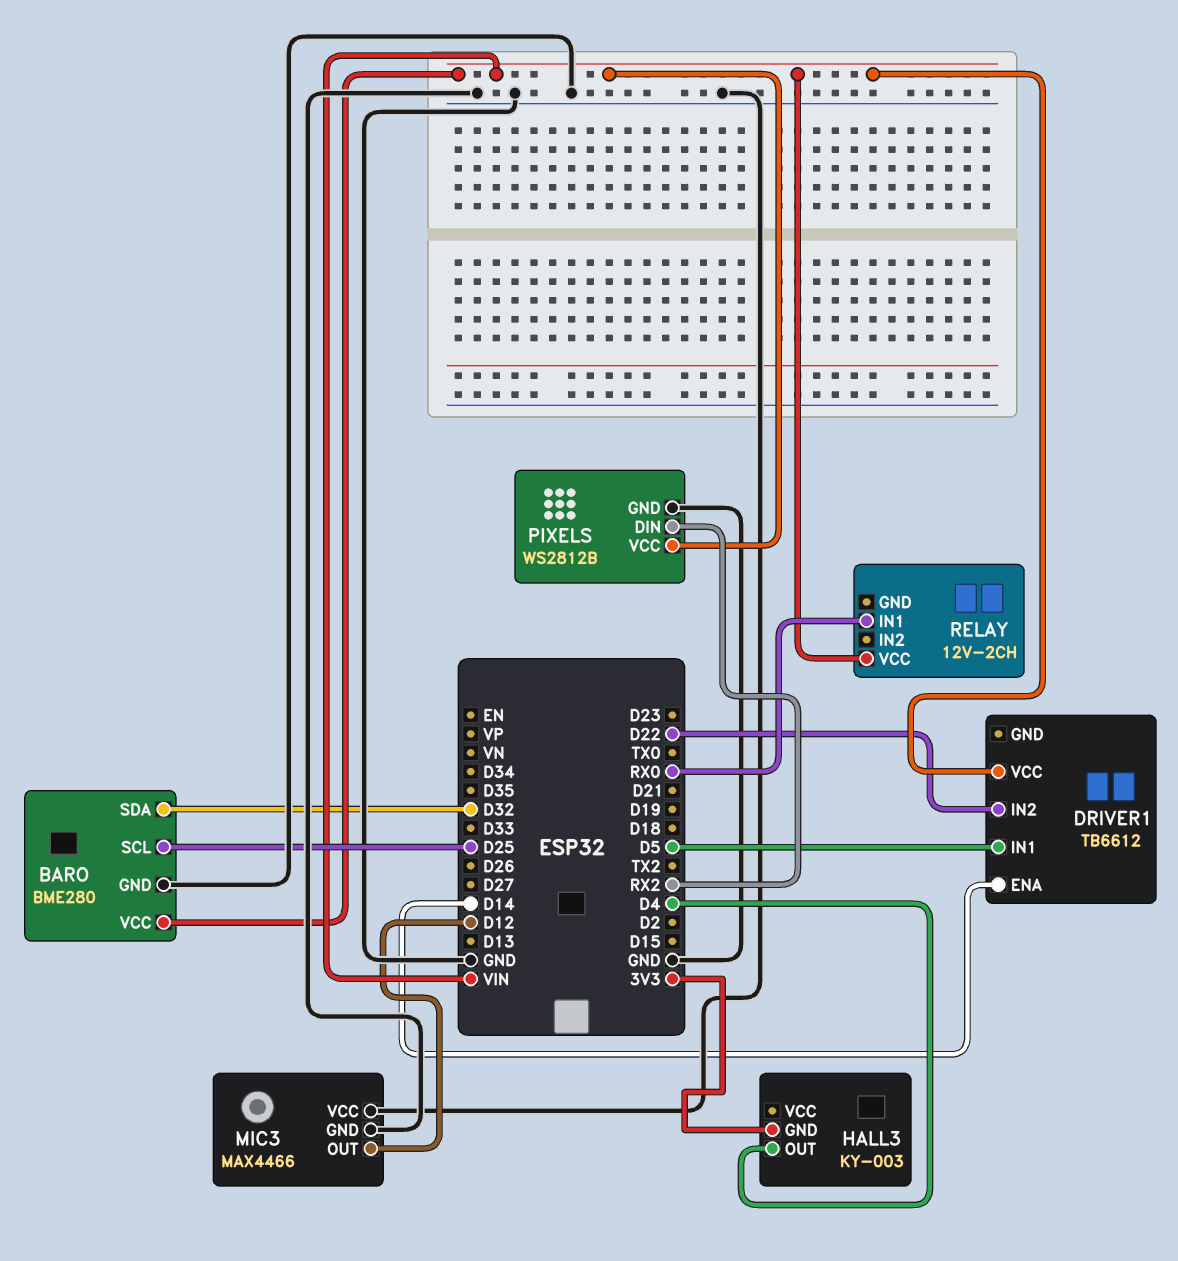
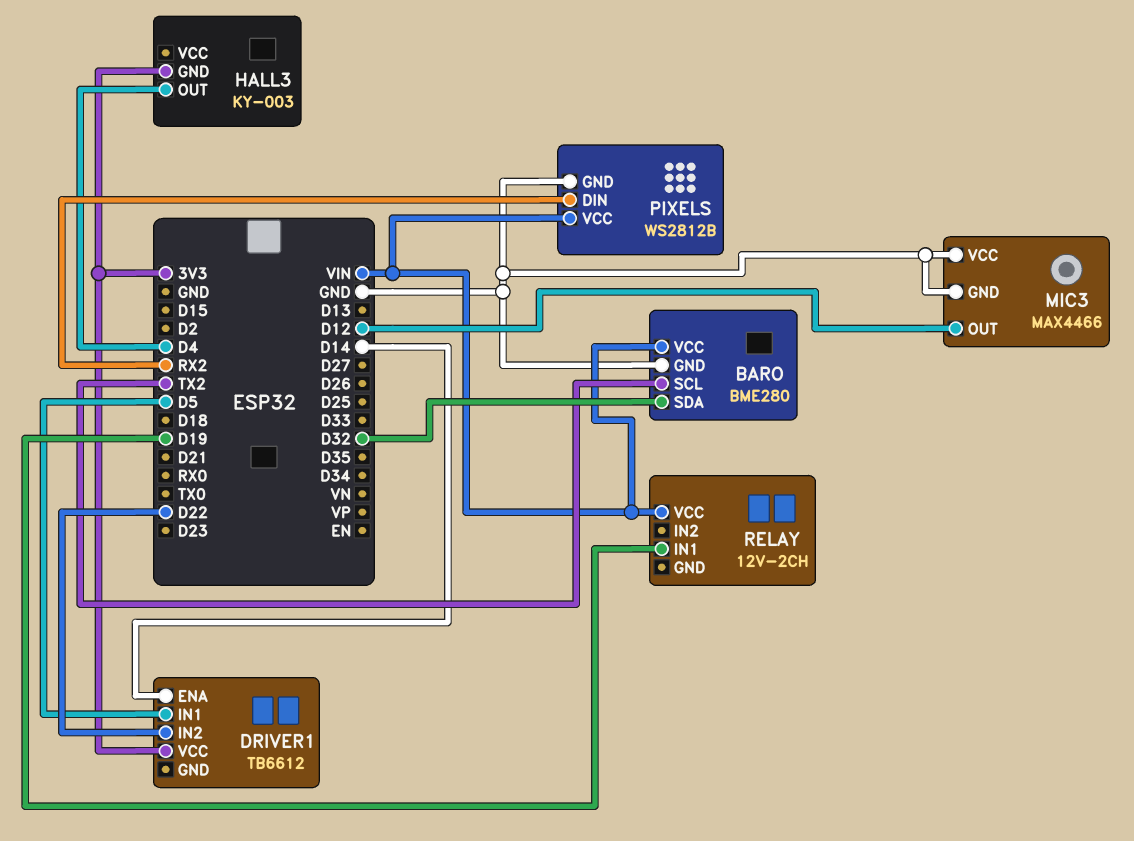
BARO pin SCL: D25 -> TX2
DRIVER1 pin VCC: VIN -> 3V3
RELAY pin IN1: RX0 -> D19

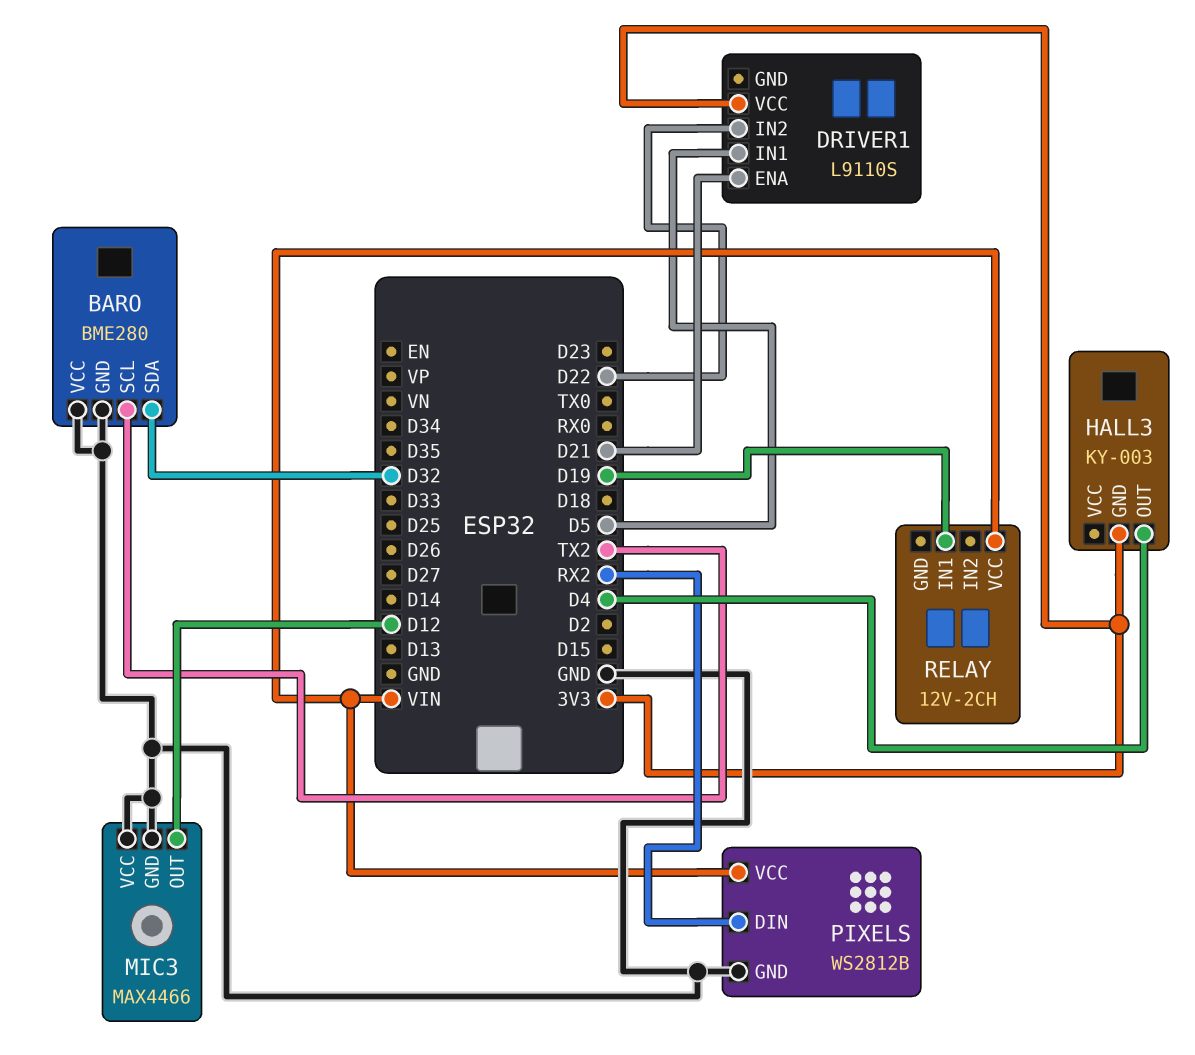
BARO pin VCC: VIN -> GND
DRIVER1: TB6612 -> L9110S
DRIVER1 pin ENA: D14 -> D21

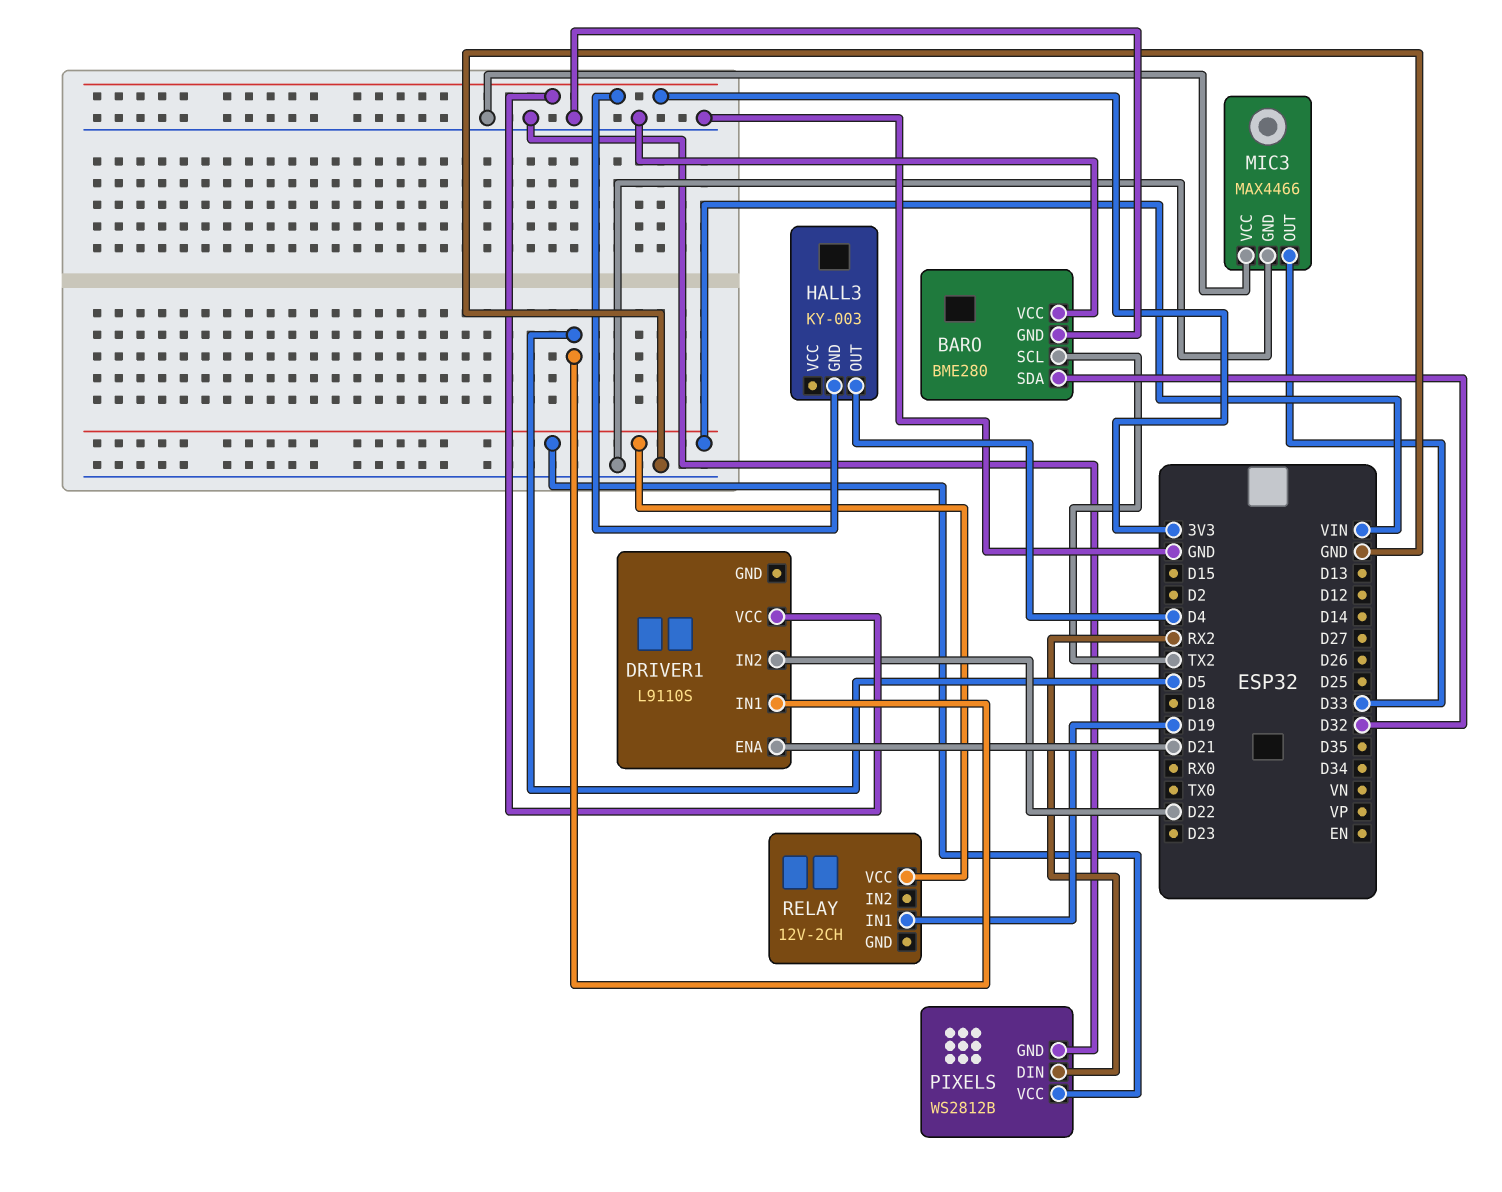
MIC3 pin OUT: D12 -> D33

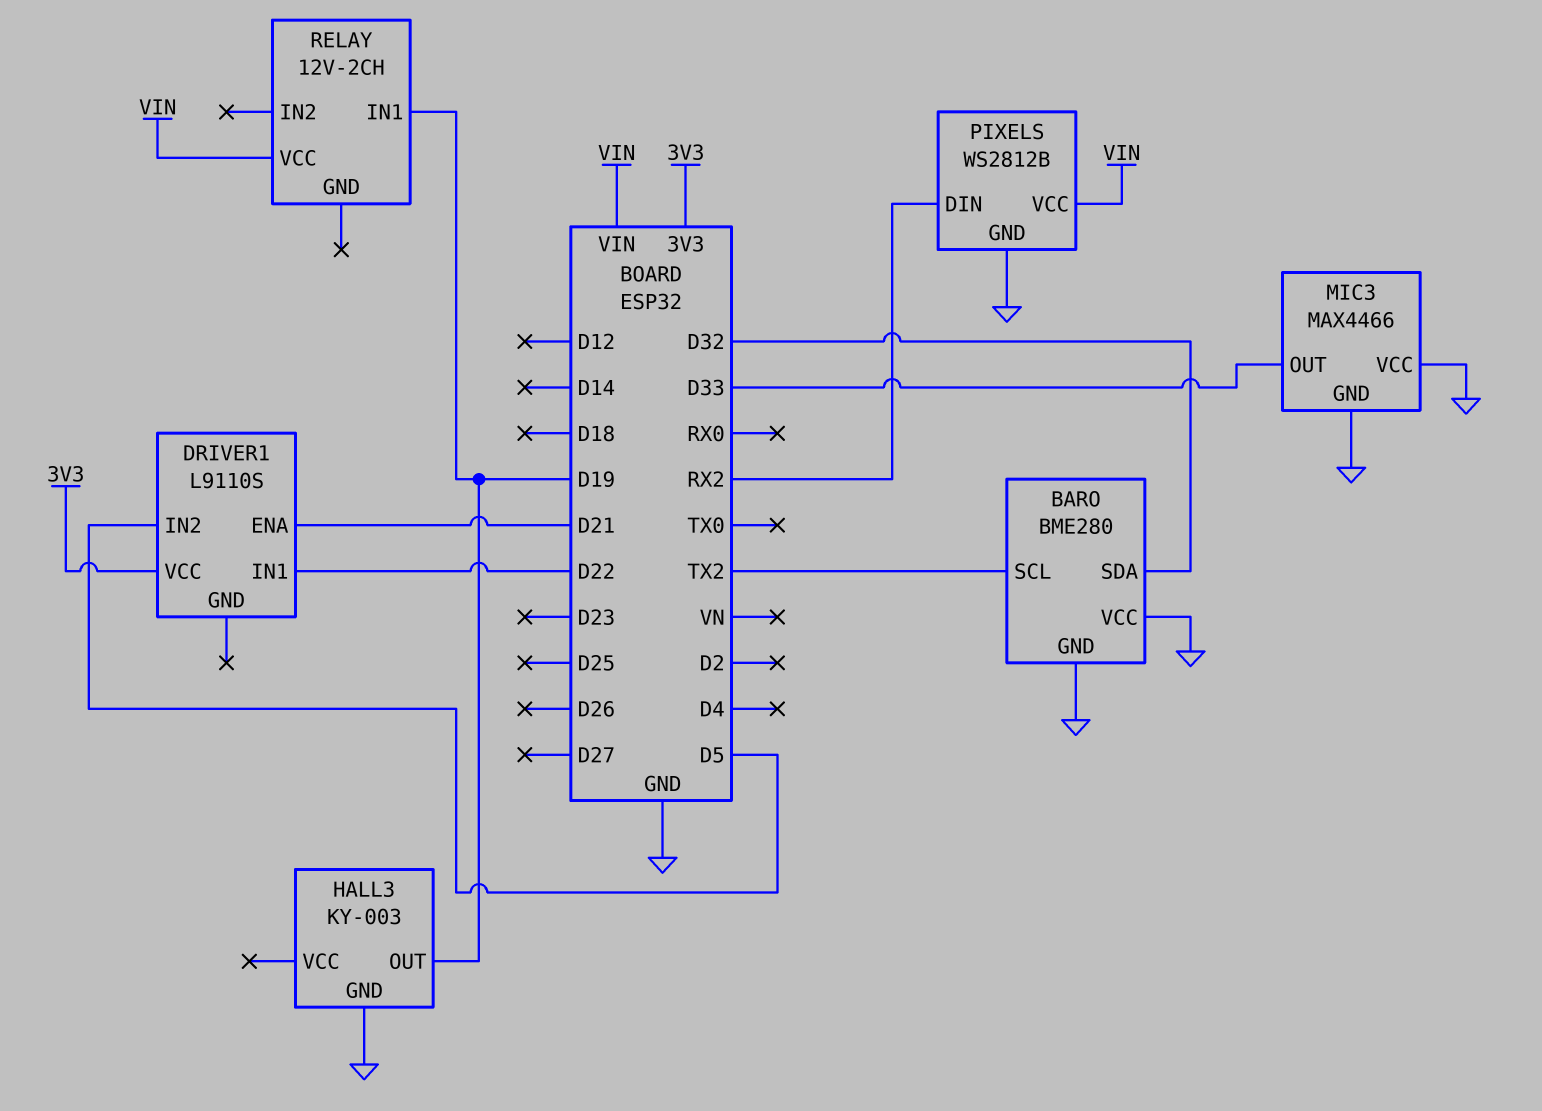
DRIVER1 pin IN1: D5 -> D22
DRIVER1 pin IN2: D22 -> D5
HALL3 pin GND: 3V3 -> GND
HALL3 pin OUT: D4 -> D19

